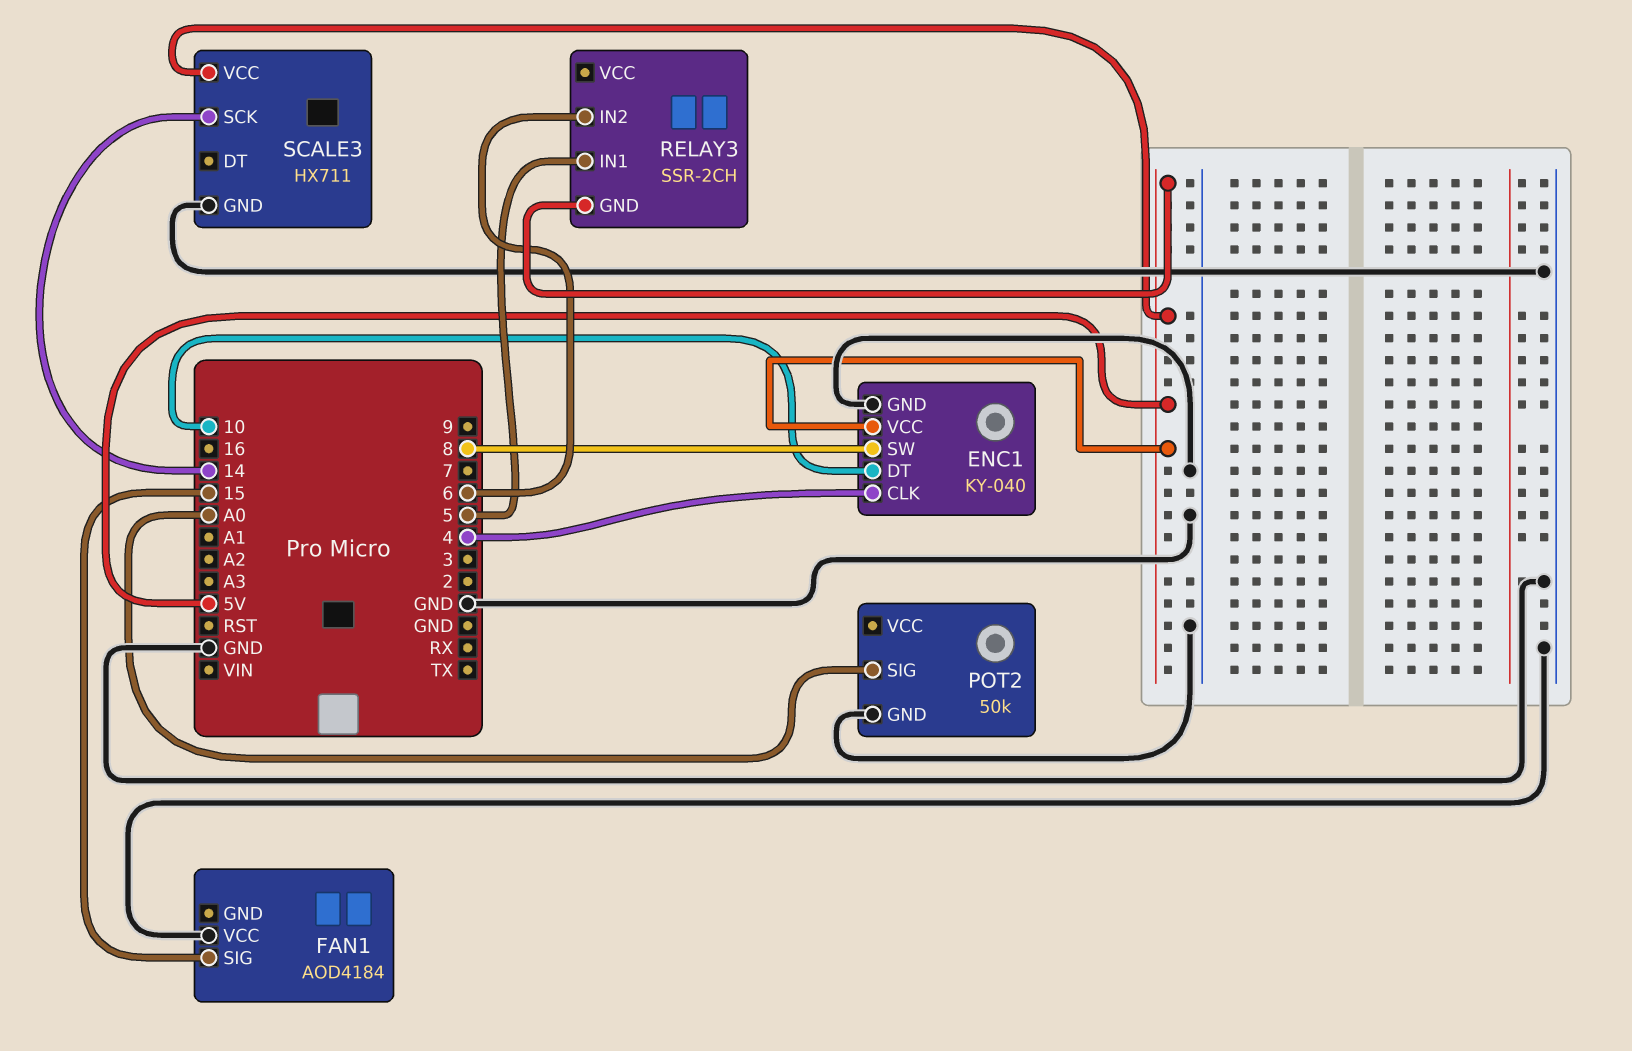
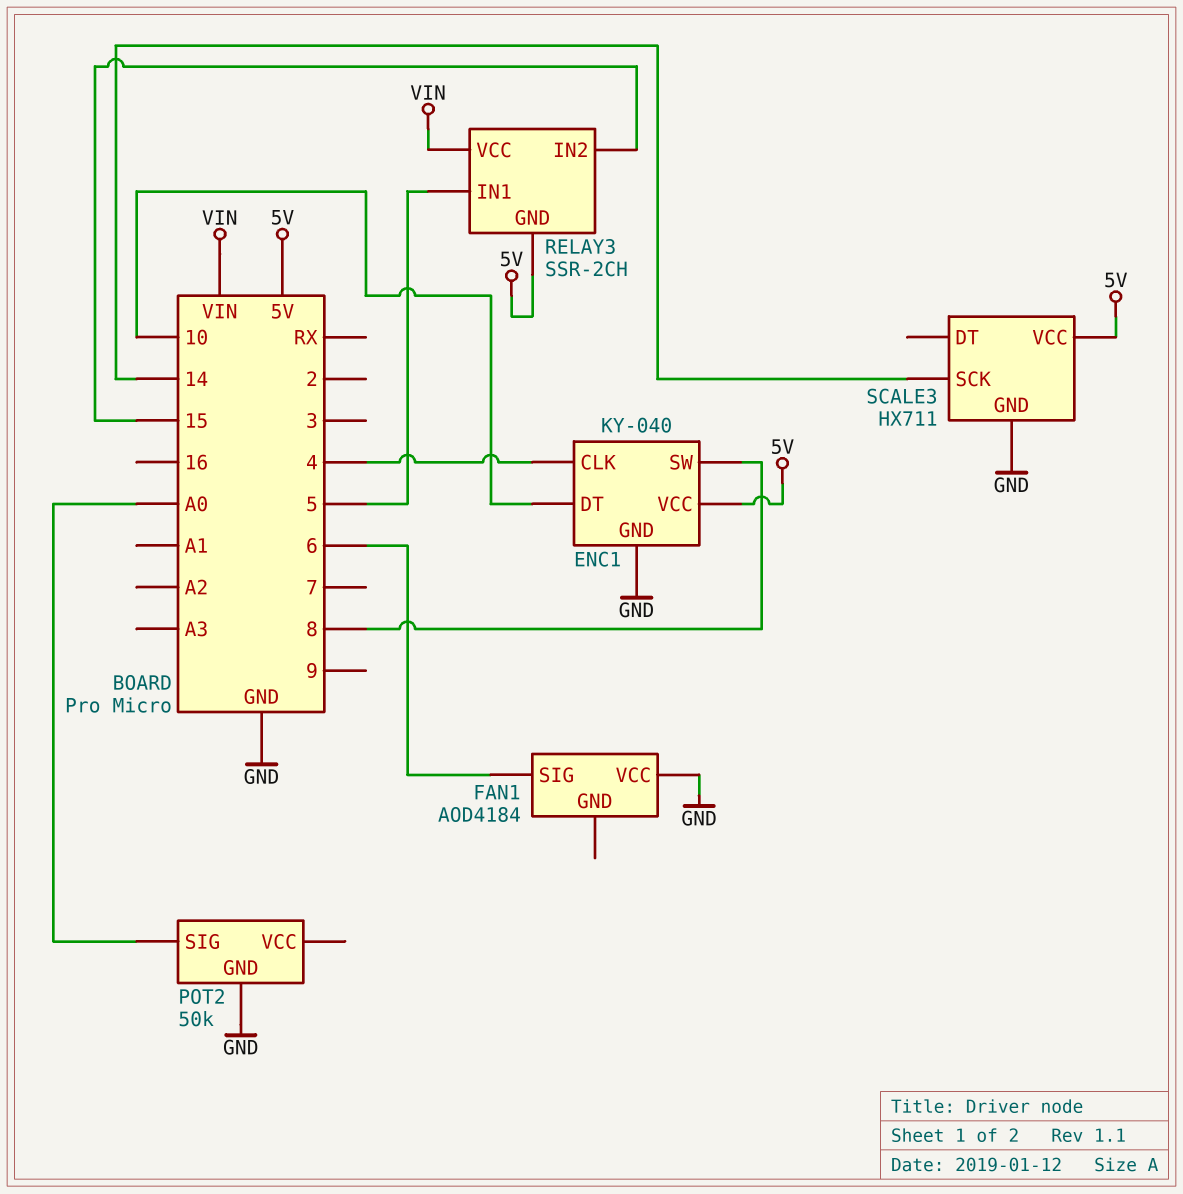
FAN1 pin SIG: 15 -> 6
RELAY3 pin IN2: 6 -> 15
RELAY3 pin VCC: none -> VIN

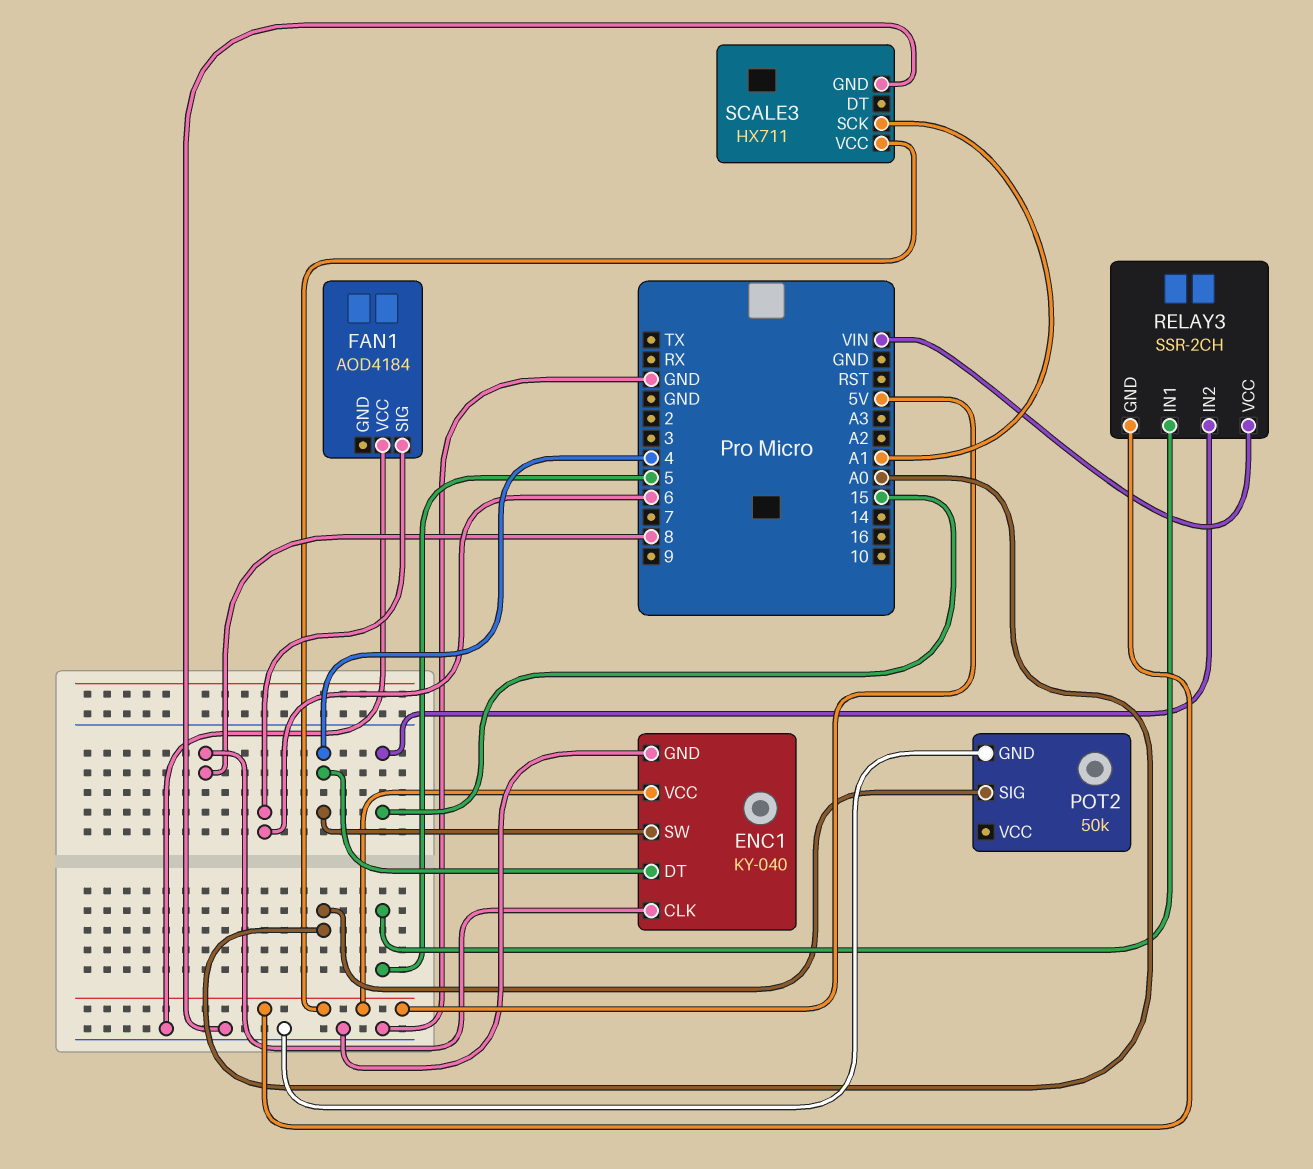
ENC1 pin CLK: 4 -> 8
ENC1 pin DT: 10 -> 4
ENC1 pin SW: 8 -> 4
SCALE3 pin SCK: 14 -> A1

